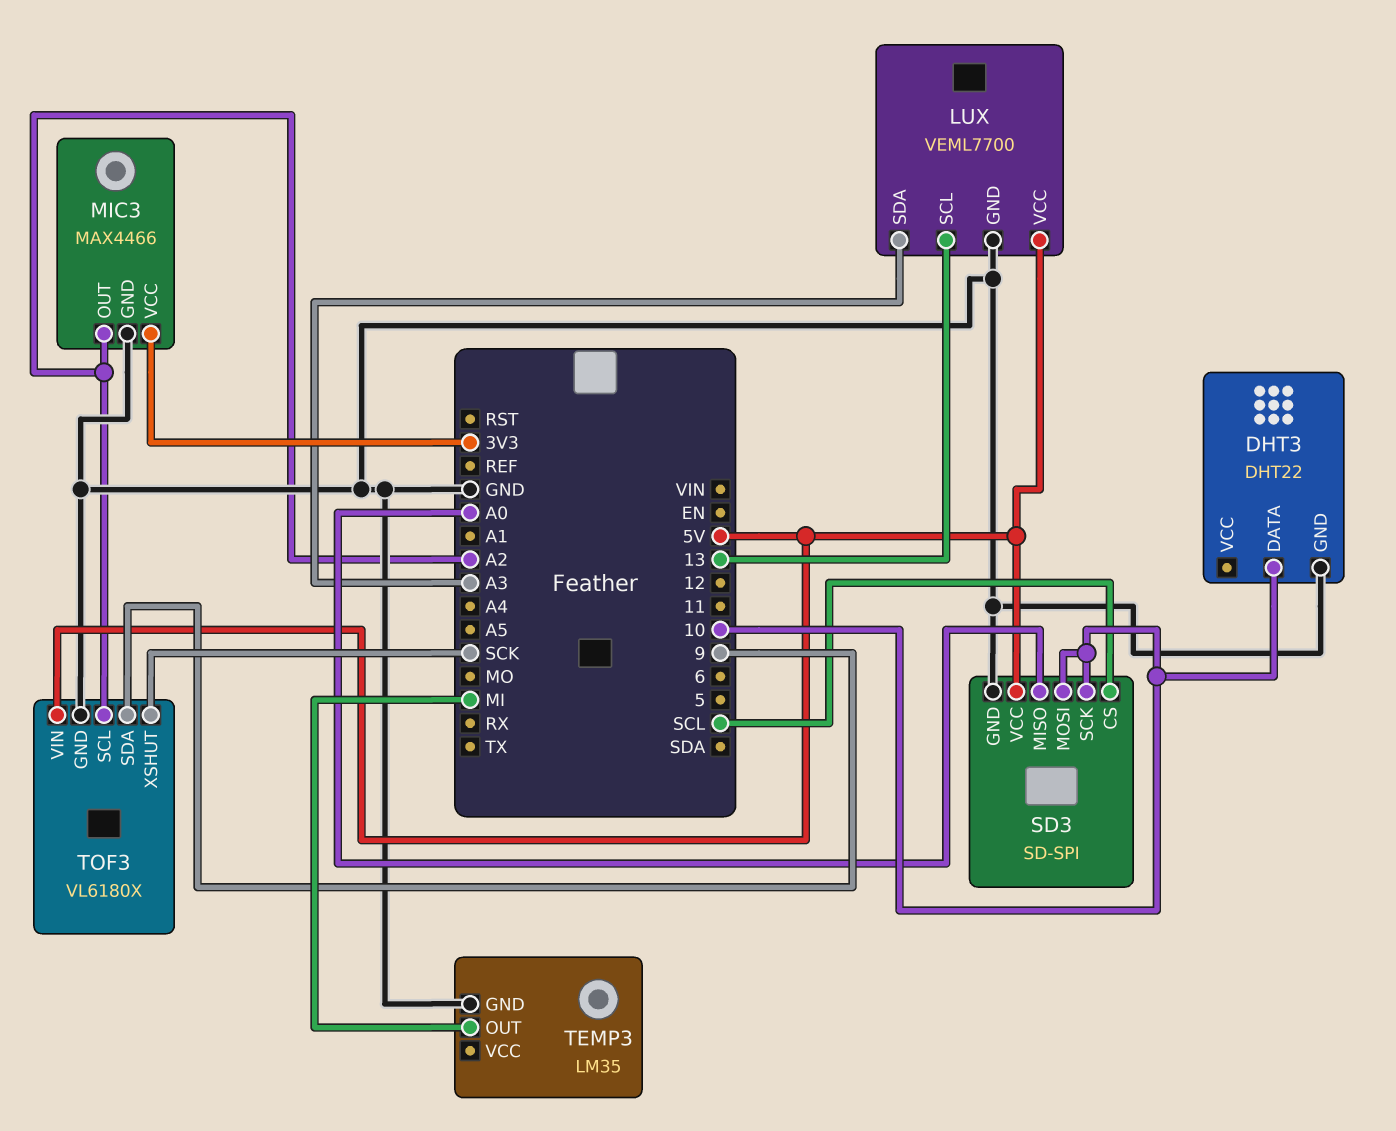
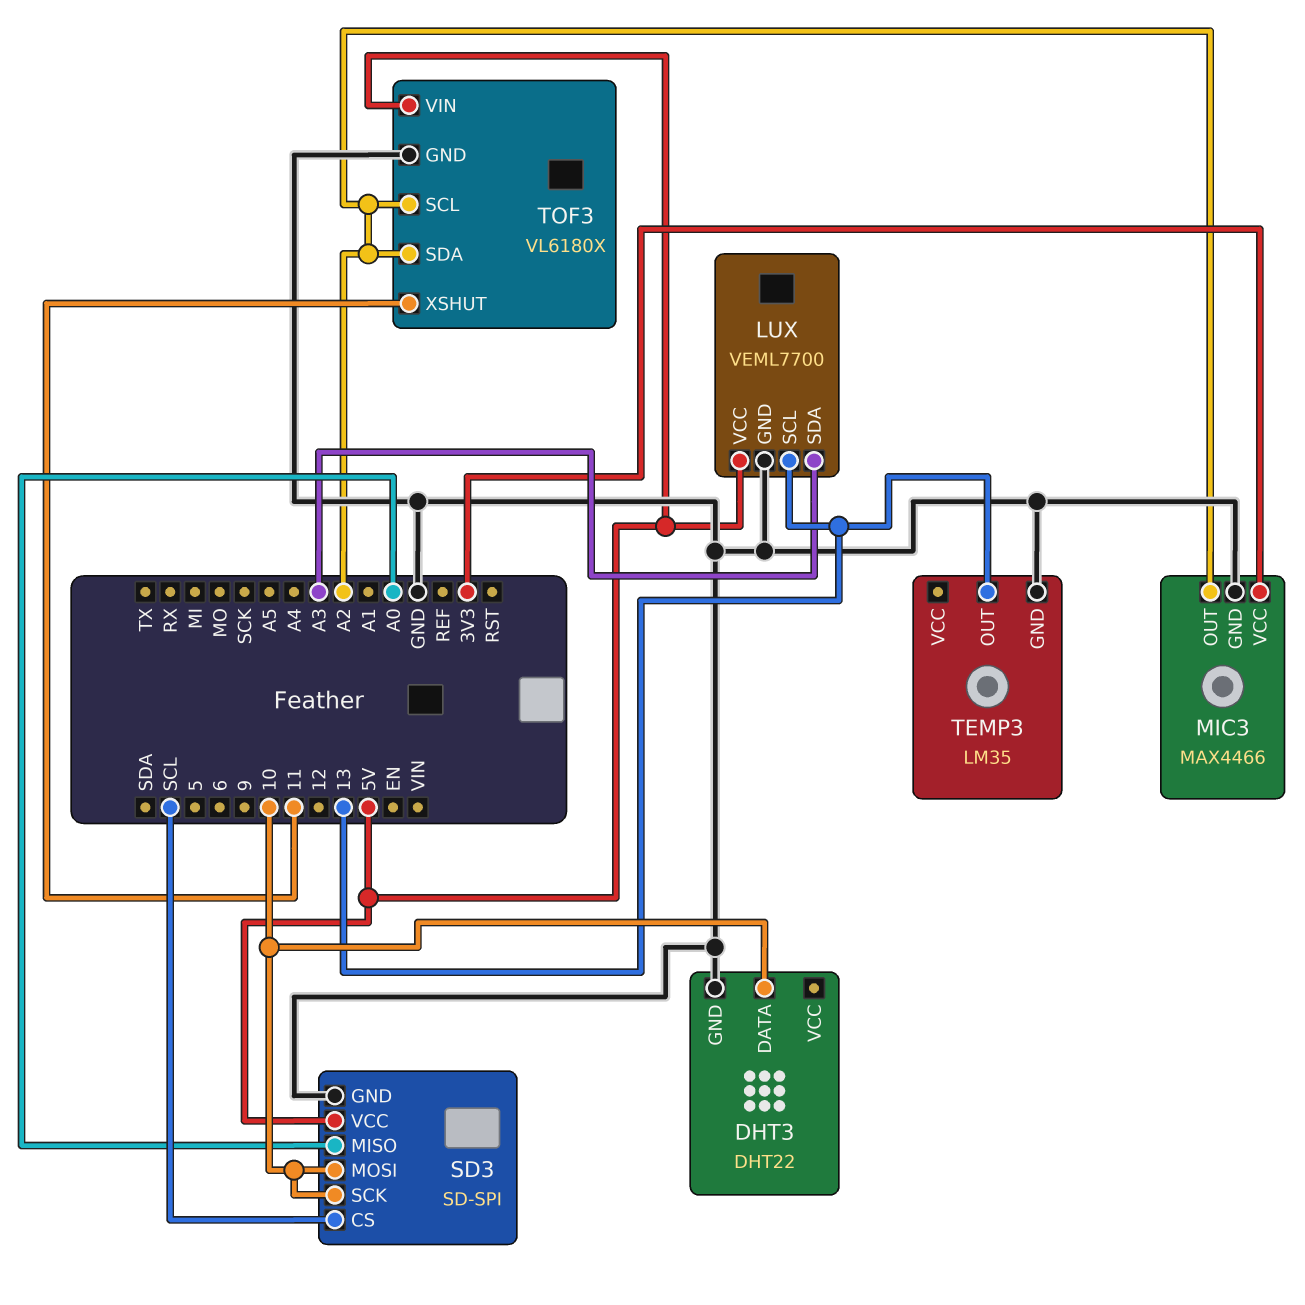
TEMP3 pin OUT: MI -> 13
TOF3 pin SDA: 9 -> A2
TOF3 pin XSHUT: SCK -> 11

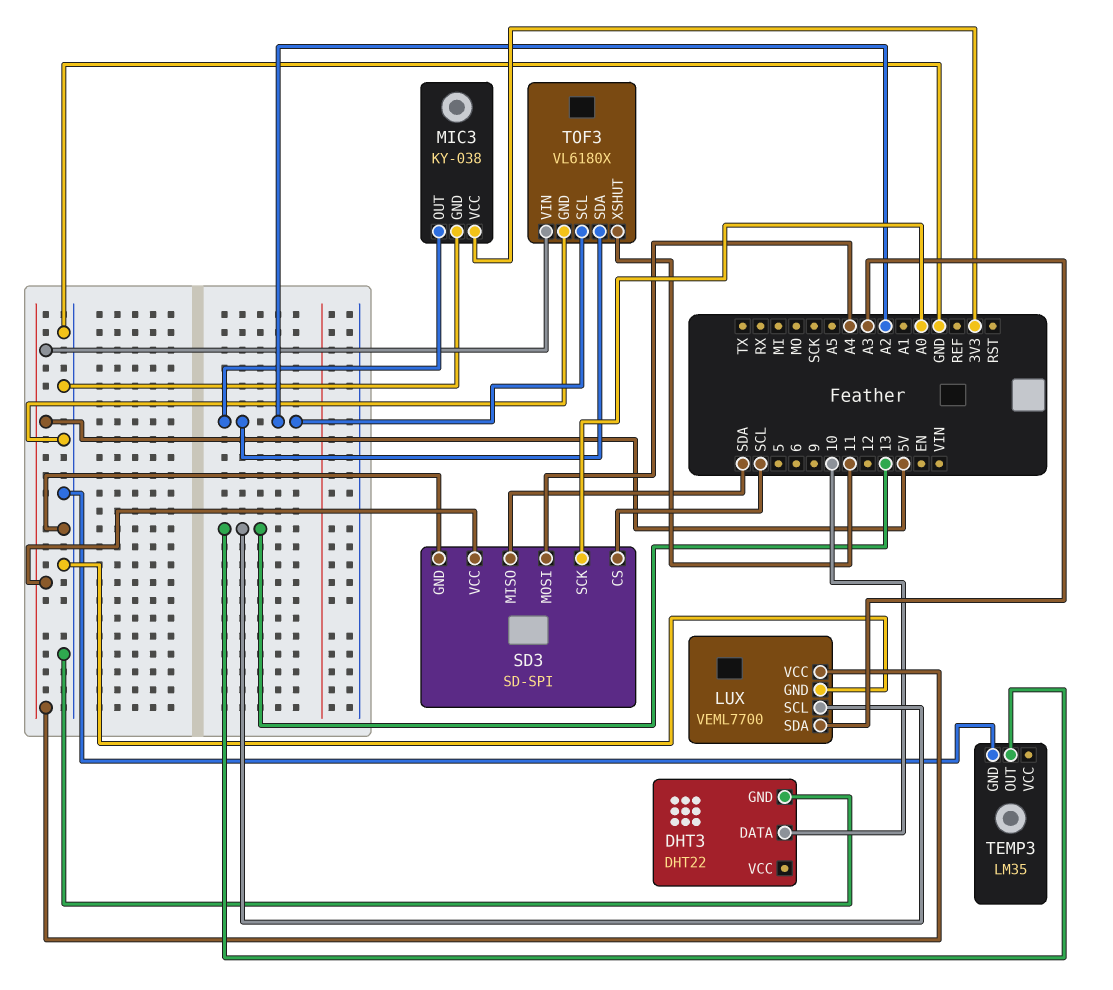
MIC3: MAX4466 -> KY-038
SD3 pin MISO: A0 -> SDA
SD3 pin MOSI: 10 -> A4
SD3 pin SCK: 10 -> A0

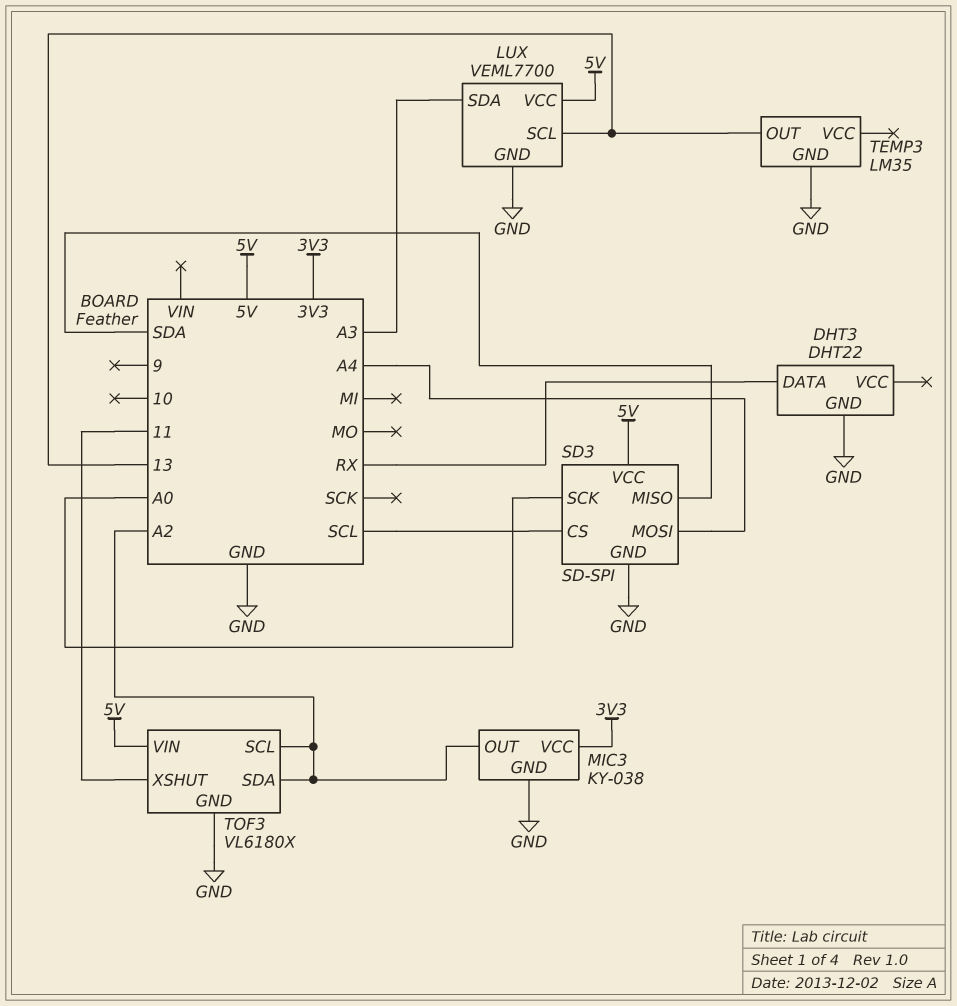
DHT3 pin DATA: 10 -> RX

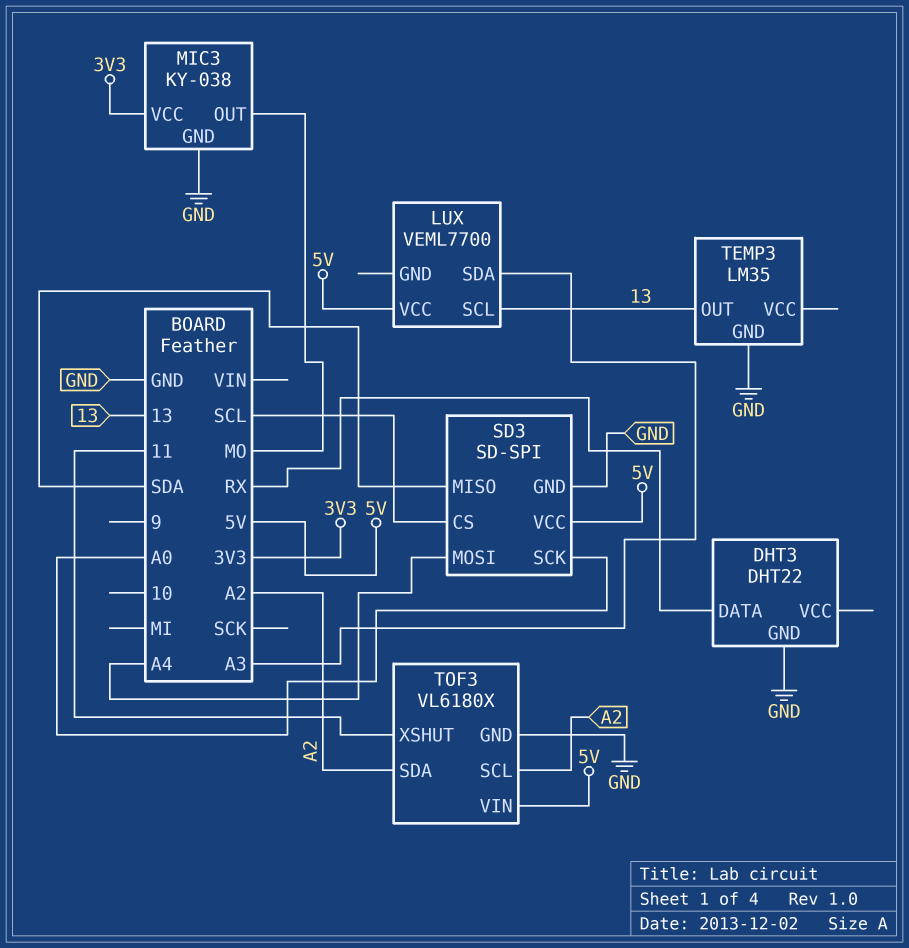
LUX pin GND: GND -> none
MIC3 pin OUT: A2 -> MO

